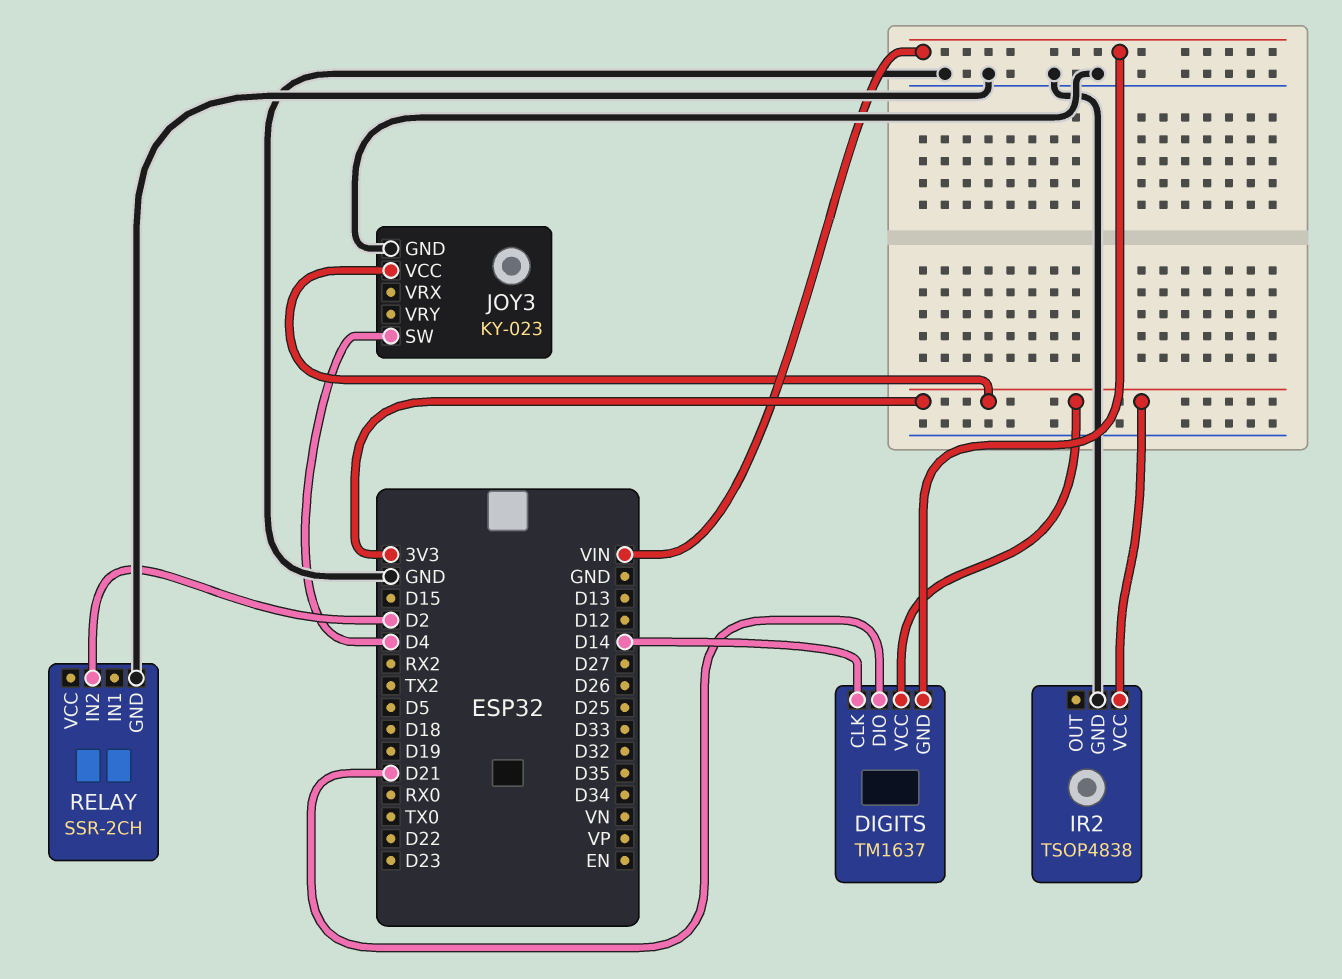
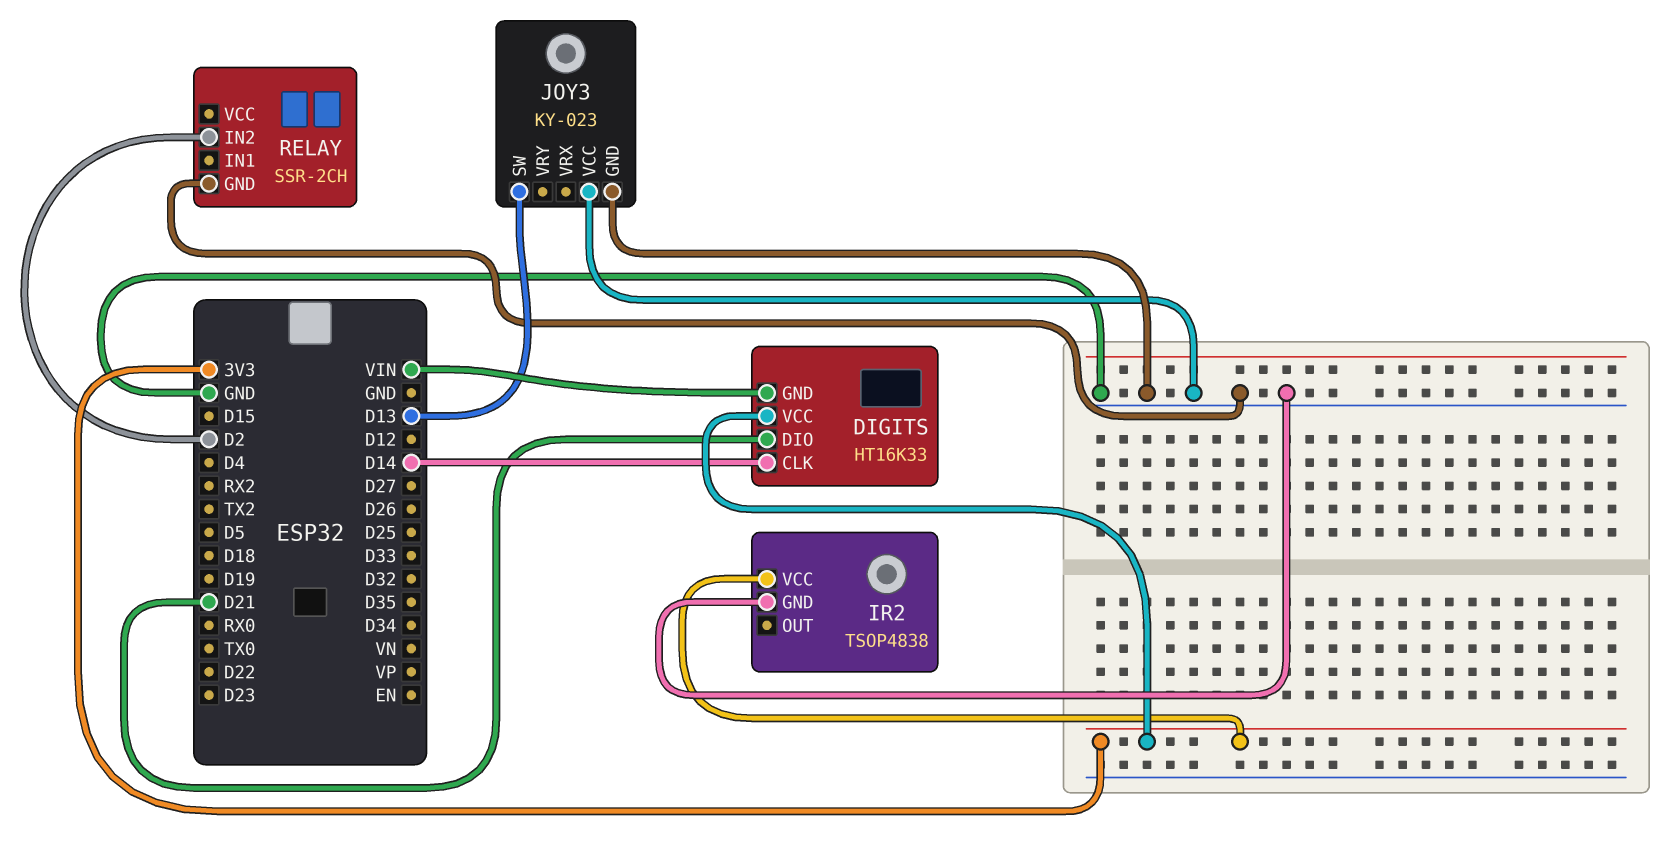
DIGITS: TM1637 -> HT16K33
JOY3 pin SW: D4 -> D13
JOY3 pin VCC: 3V3 -> GND

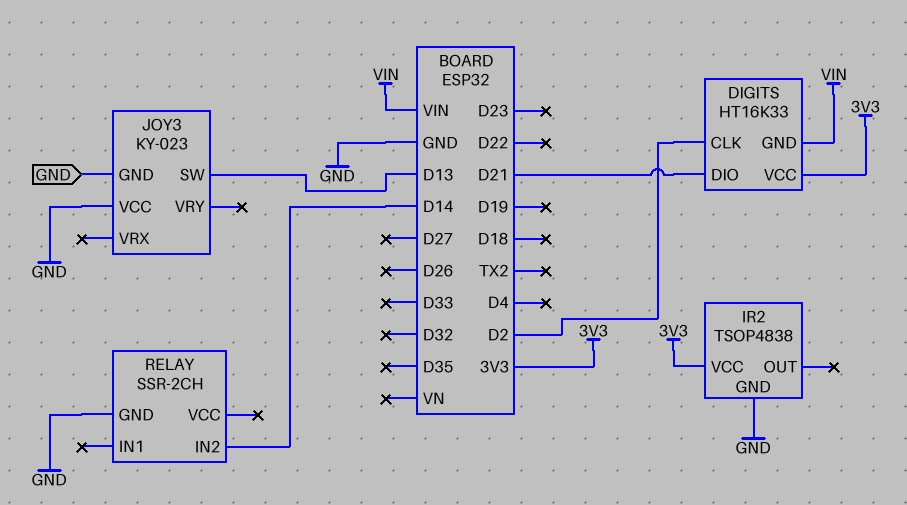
DIGITS pin CLK: D14 -> D2
RELAY pin IN2: D2 -> D14

